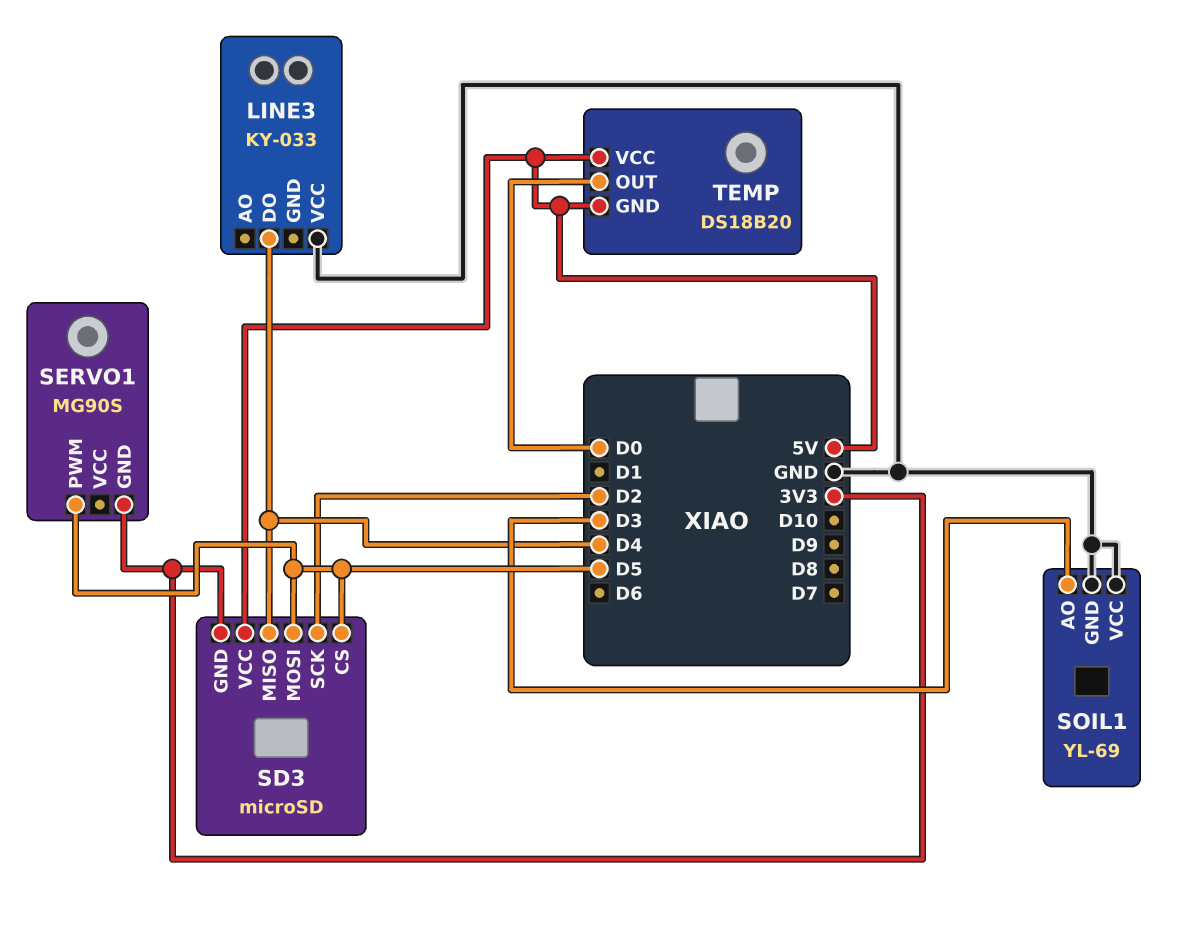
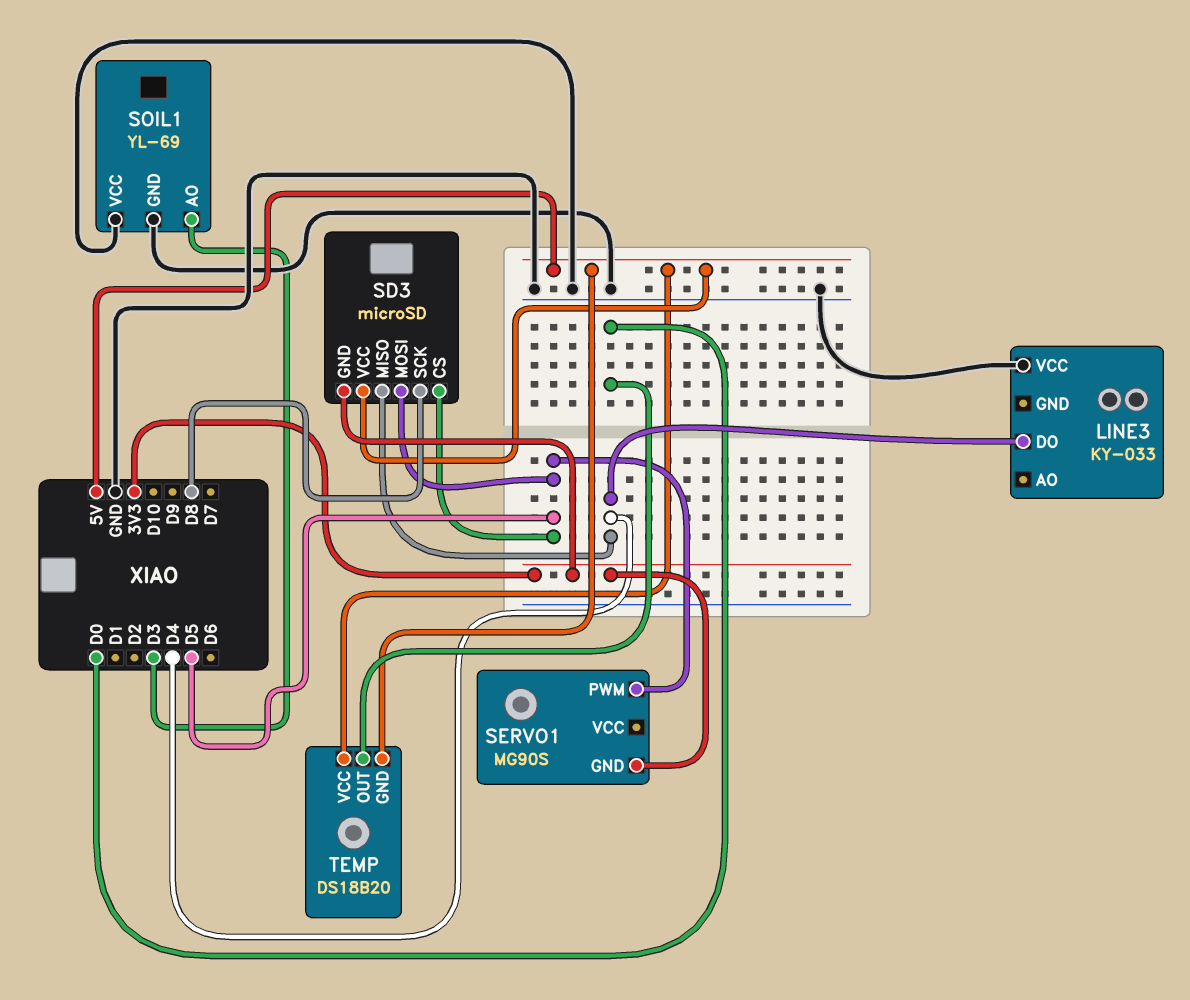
SD3 pin SCK: D2 -> D8

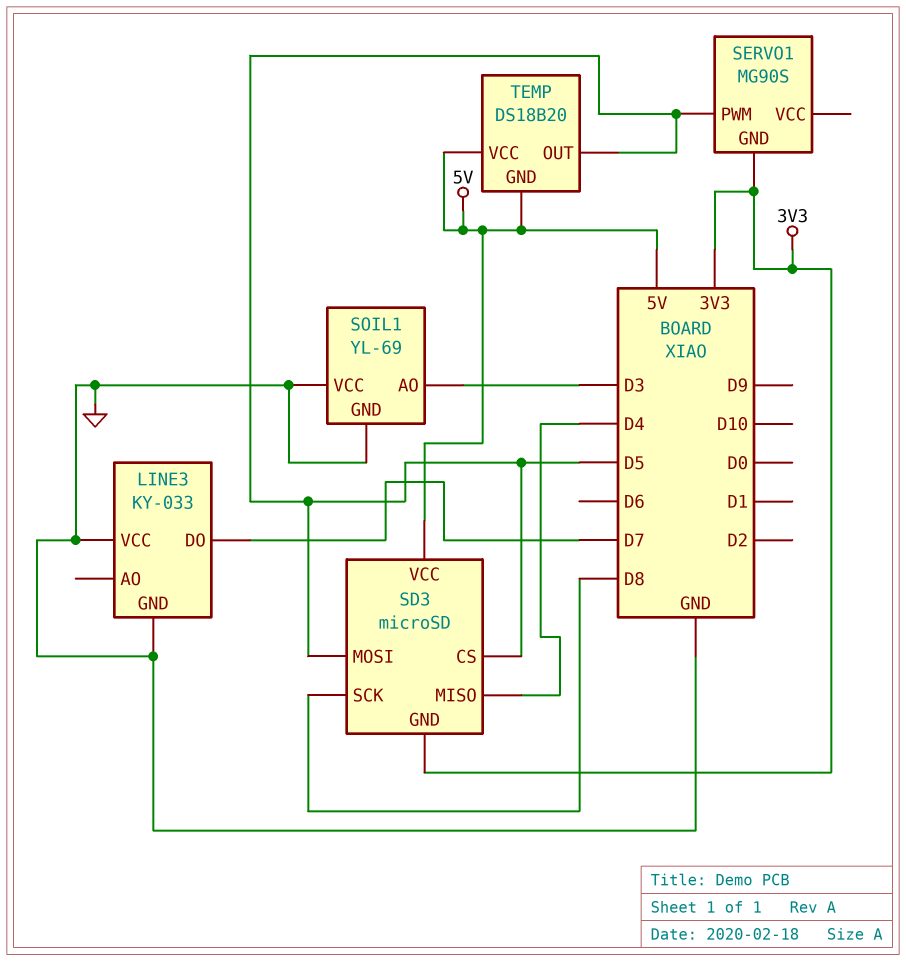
LINE3 pin DO: D4 -> D7
LINE3 pin GND: none -> GND
TEMP pin OUT: D0 -> D5

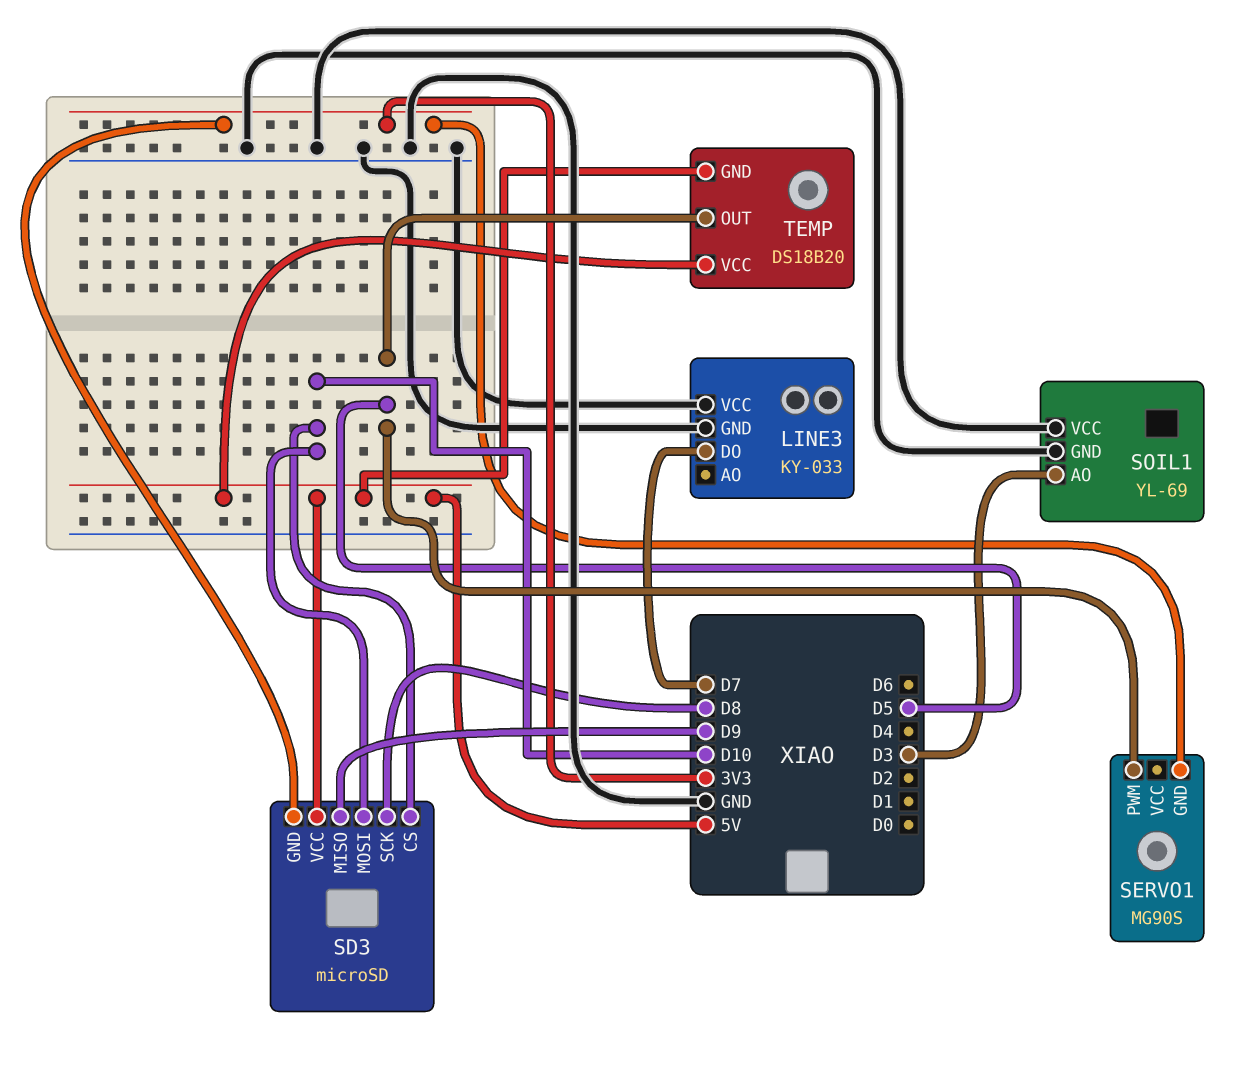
SD3 pin CS: D5 -> D10
SD3 pin MISO: D4 -> D9
SD3 pin MOSI: D5 -> D10

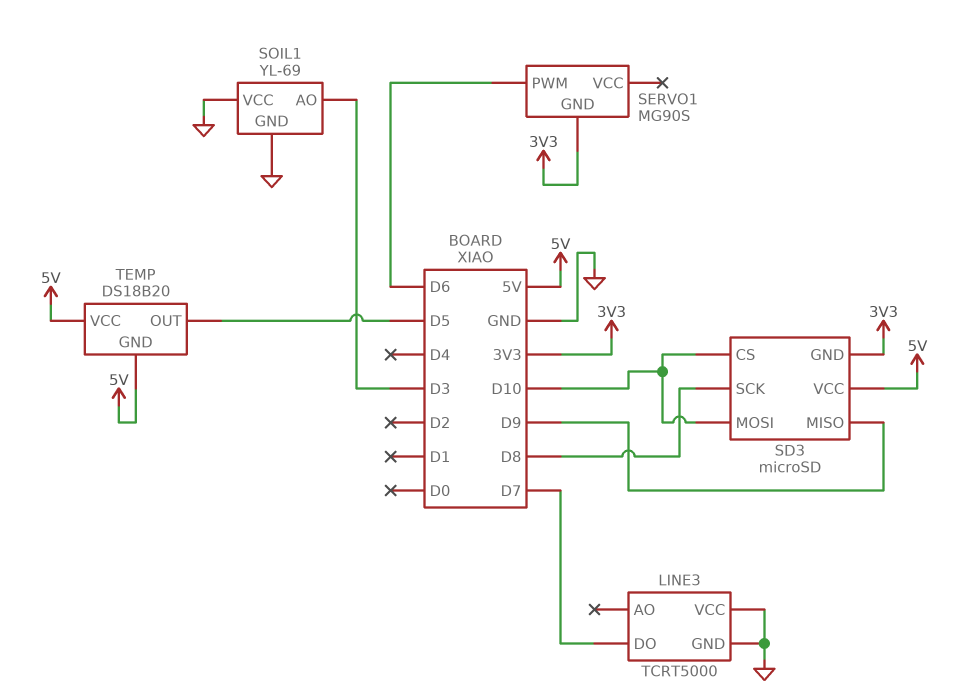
LINE3: KY-033 -> TCRT5000
SERVO1 pin PWM: D5 -> D6

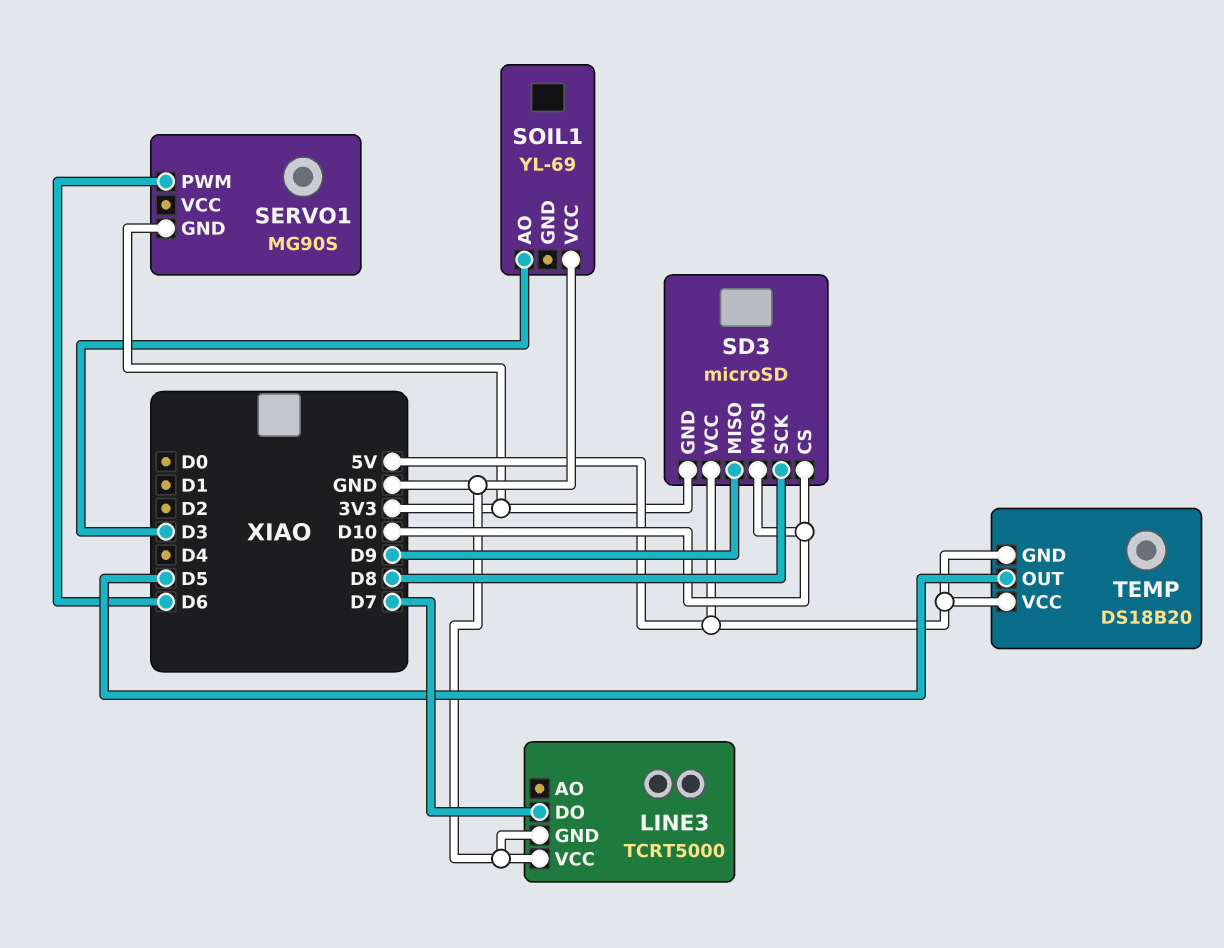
SOIL1 pin GND: GND -> none

